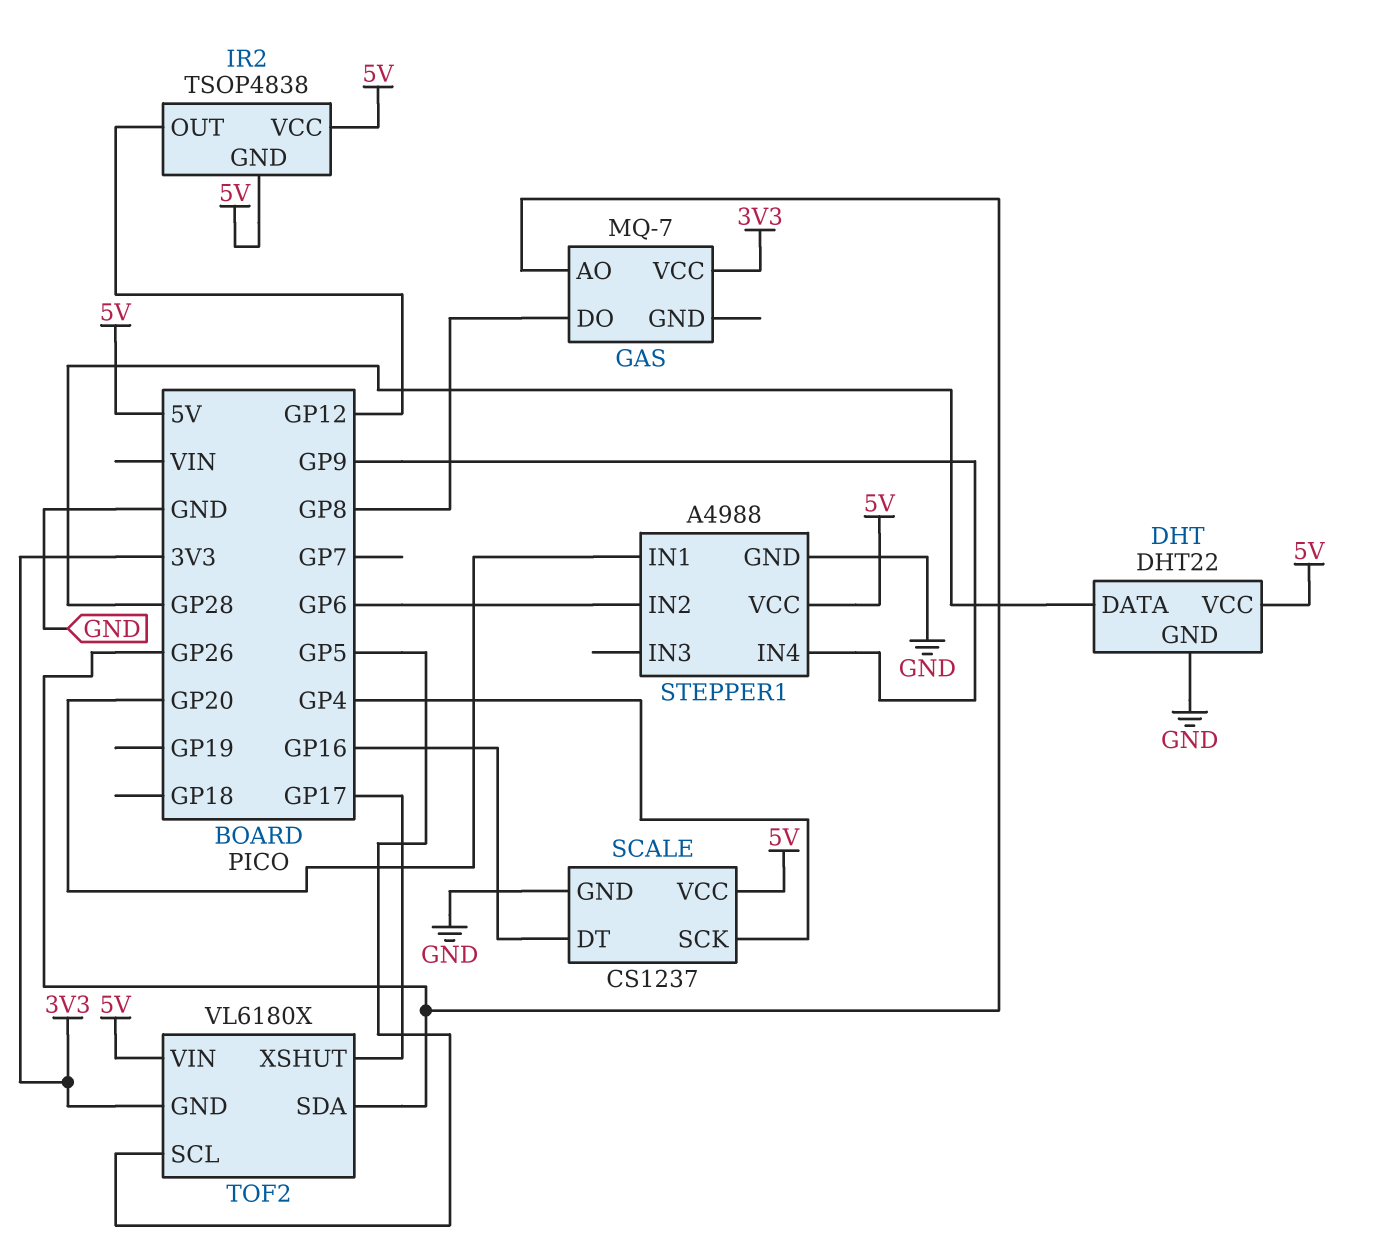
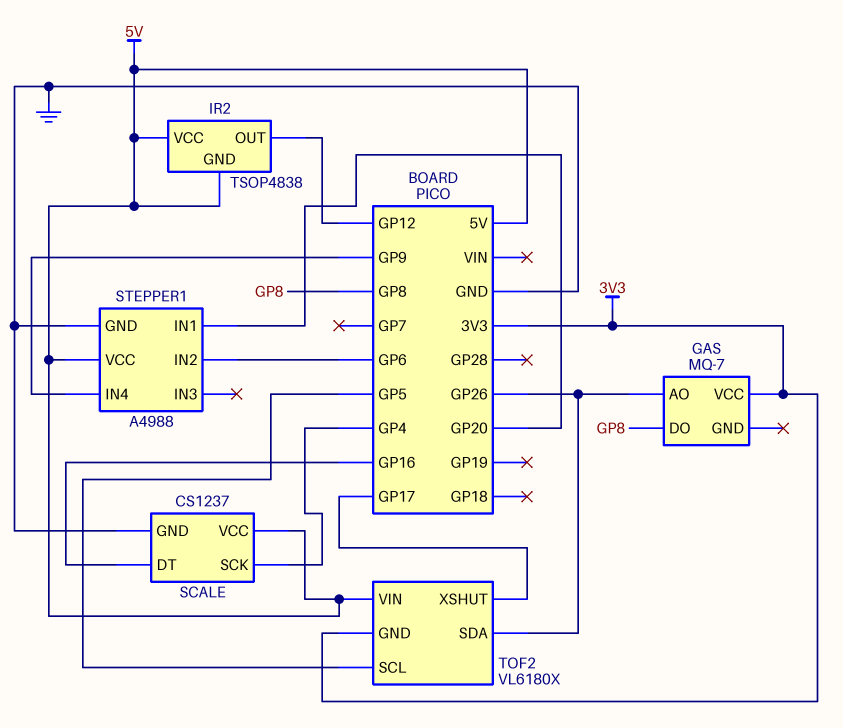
DHT: DHT22 -> none
DHT pin DATA: GP28 -> none
DHT pin GND: GND -> none
DHT pin VCC: 5V -> none

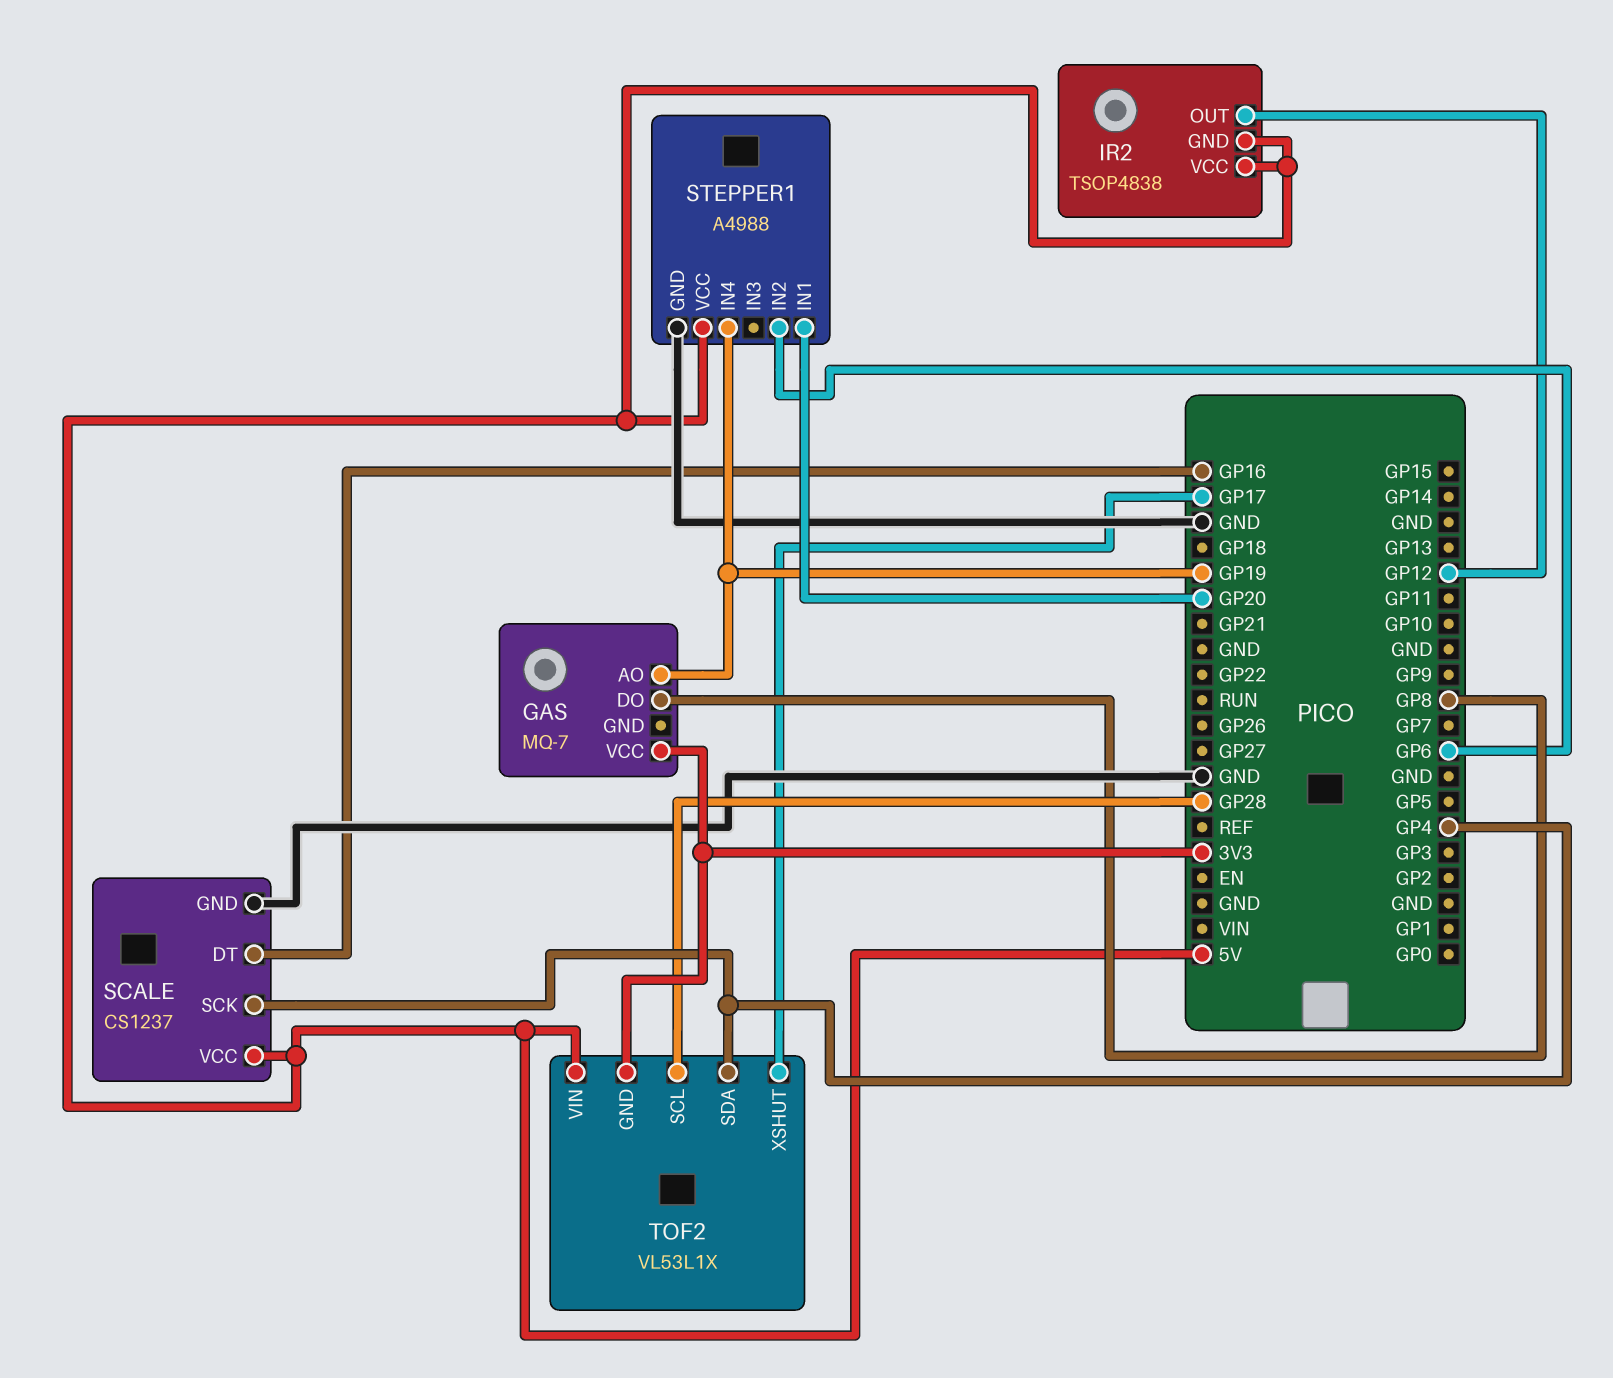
GAS pin AO: GP26 -> GP19
STEPPER1 pin IN4: GP9 -> GP19
TOF2: VL6180X -> VL53L1X
TOF2 pin SCL: GP5 -> GP28
TOF2 pin SDA: GP26 -> GP4

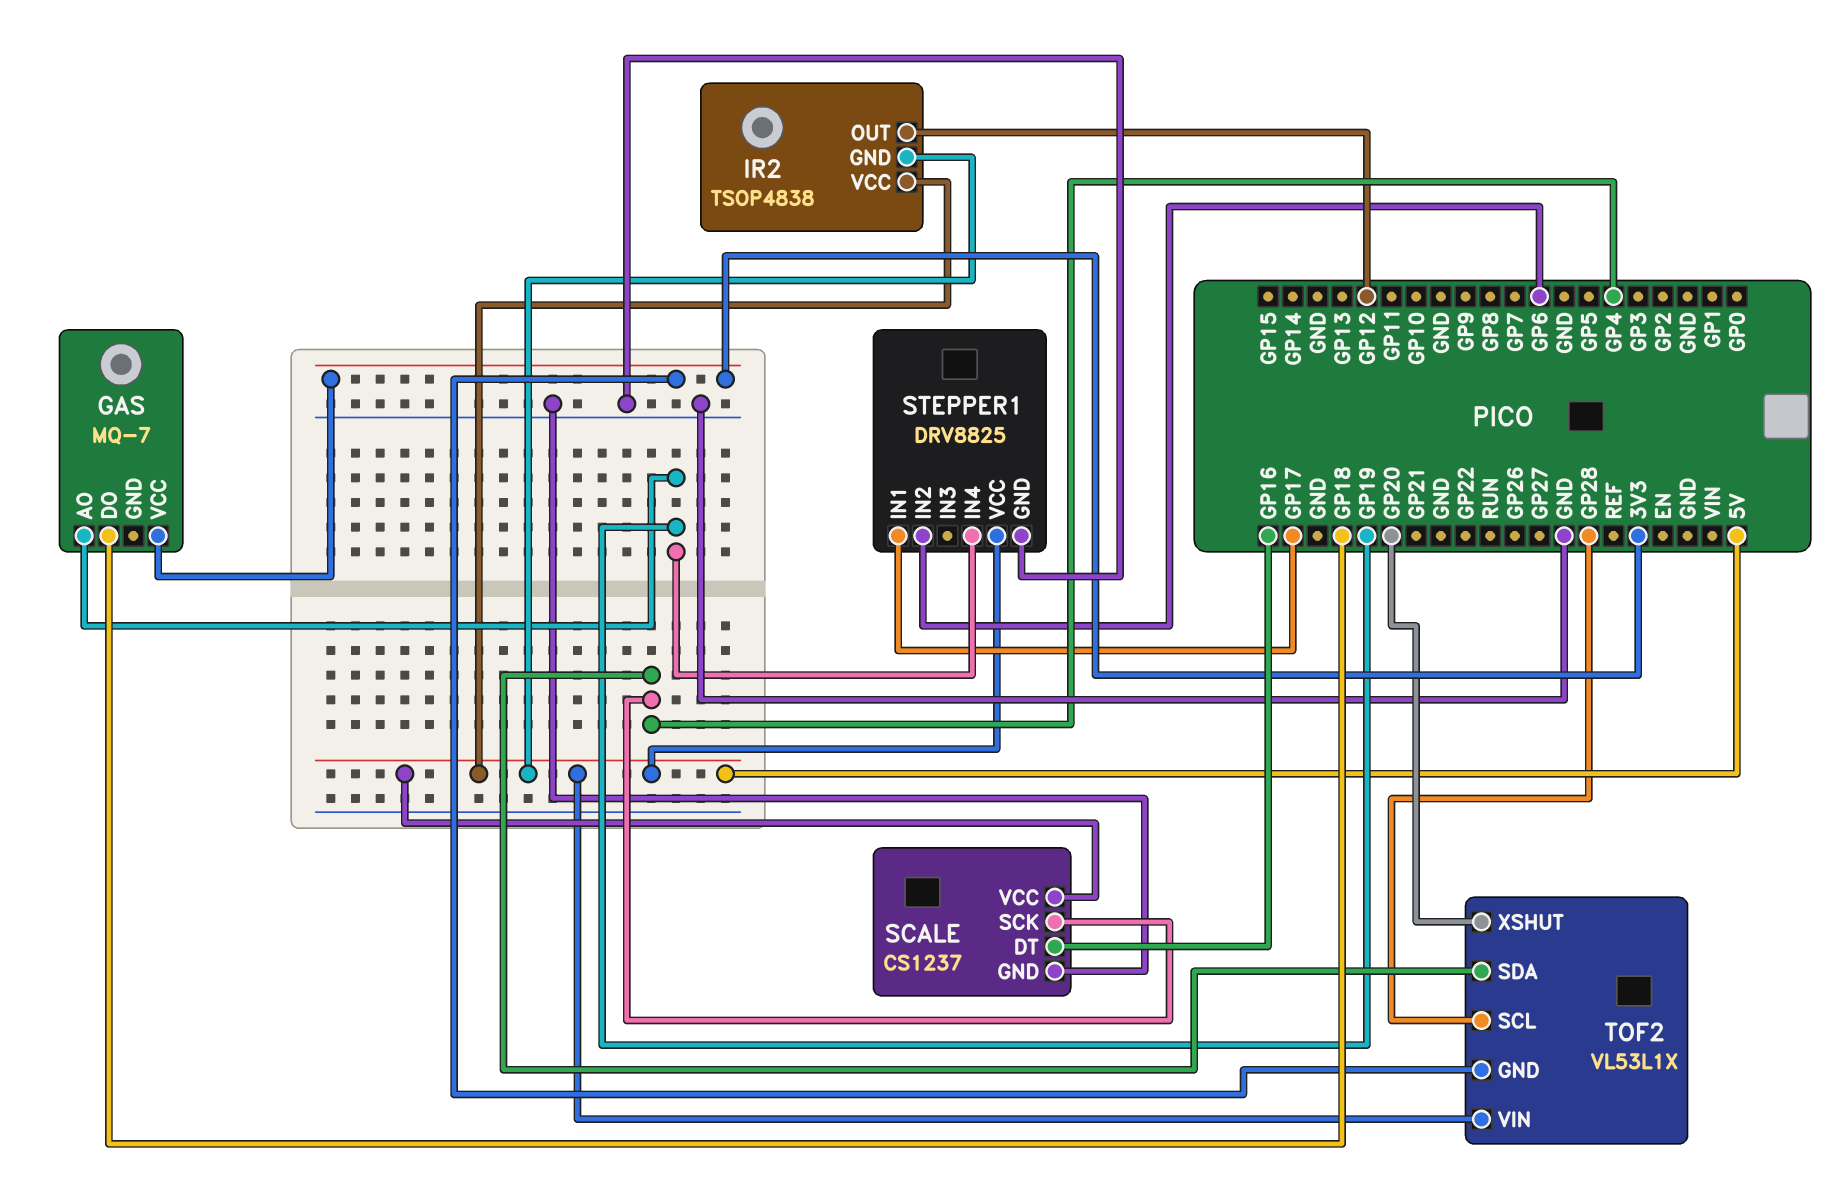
GAS pin DO: GP8 -> GP18
STEPPER1: A4988 -> DRV8825
STEPPER1 pin IN1: GP20 -> GP17
TOF2 pin XSHUT: GP17 -> GP20

